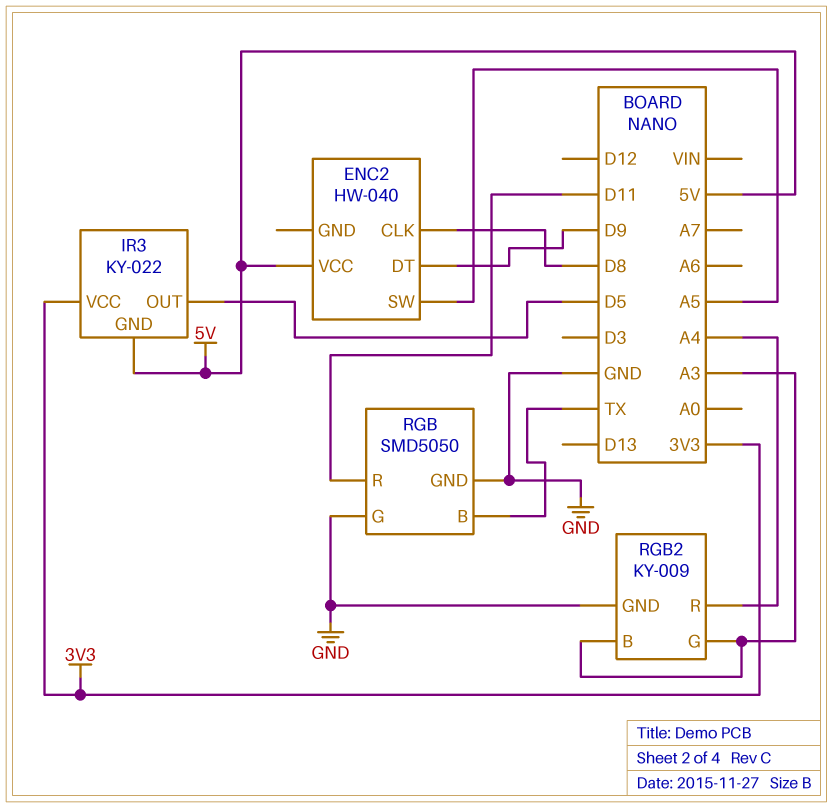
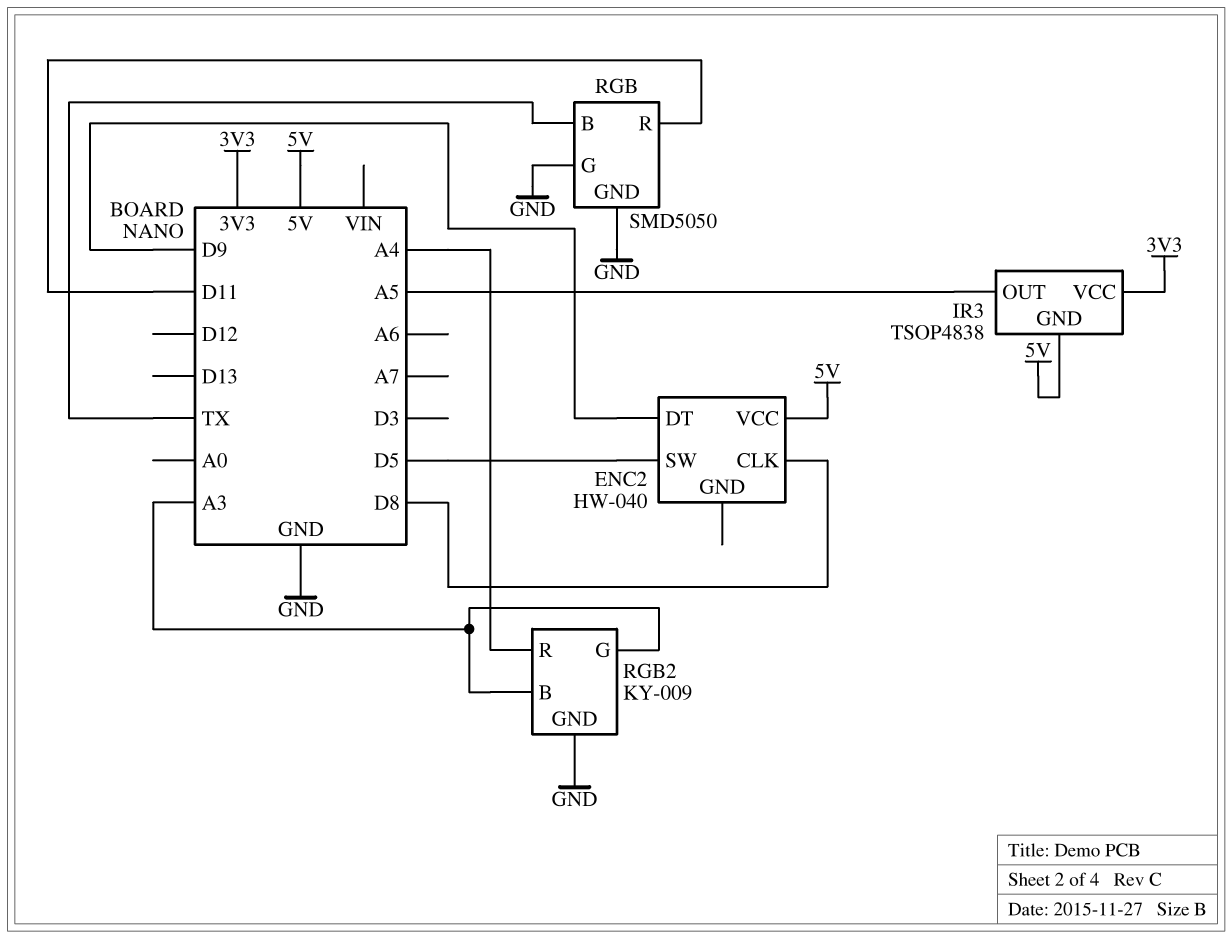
ENC2 pin SW: A5 -> D5
IR3: KY-022 -> TSOP4838
IR3 pin OUT: D5 -> A5

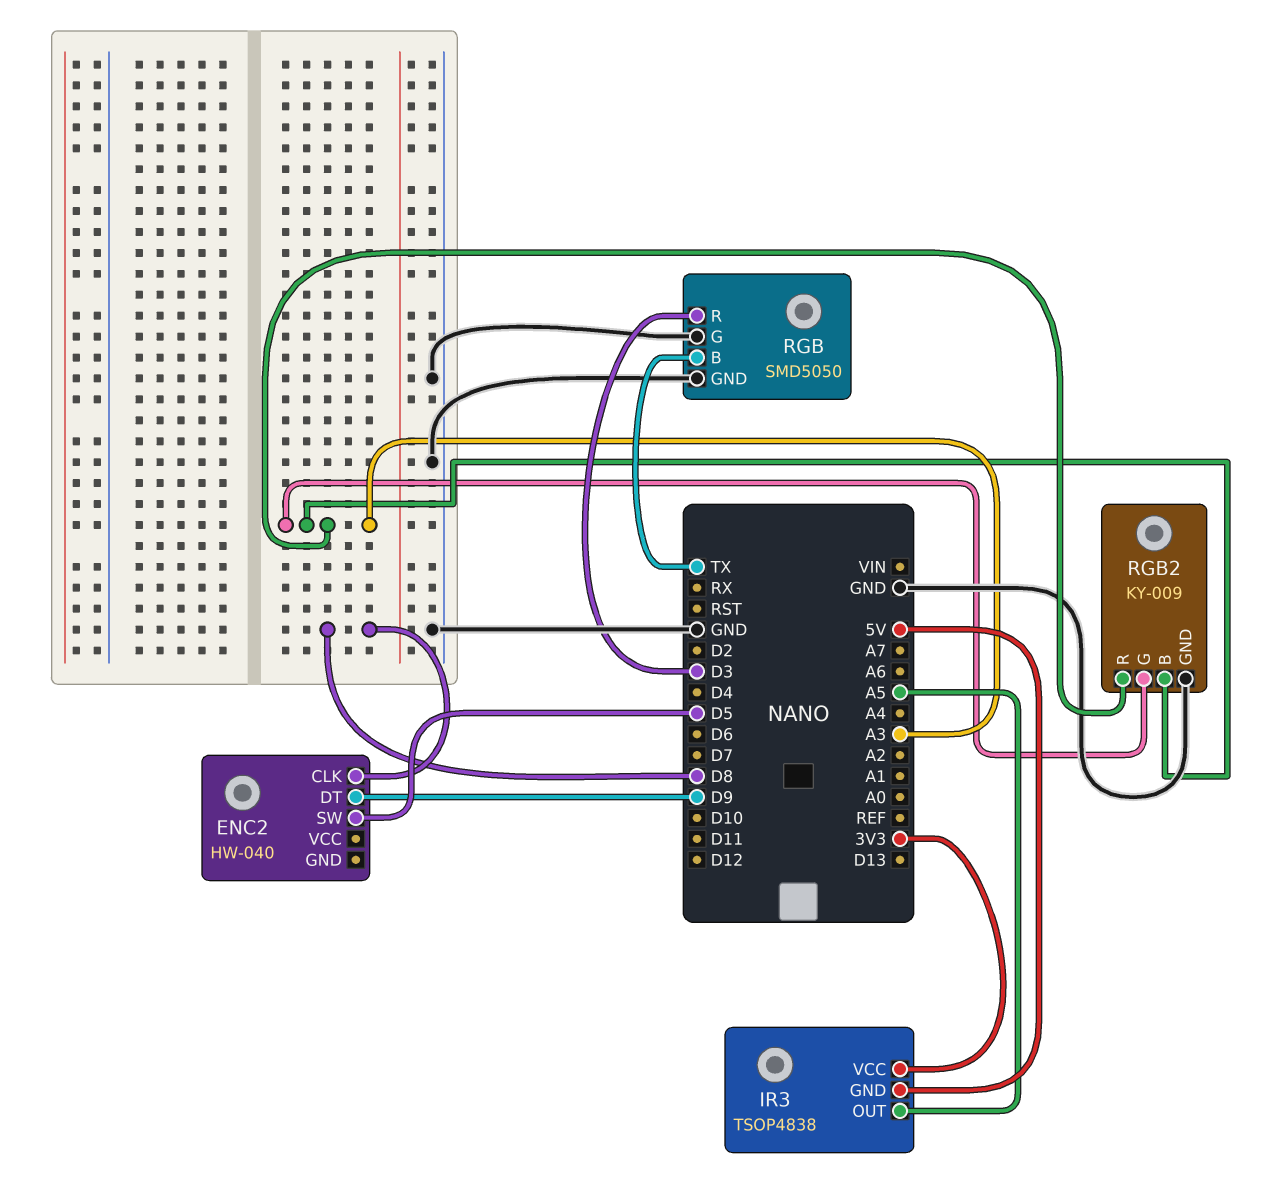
ENC2 pin VCC: 5V -> none
RGB pin R: D11 -> D3
RGB2 pin R: A4 -> A3

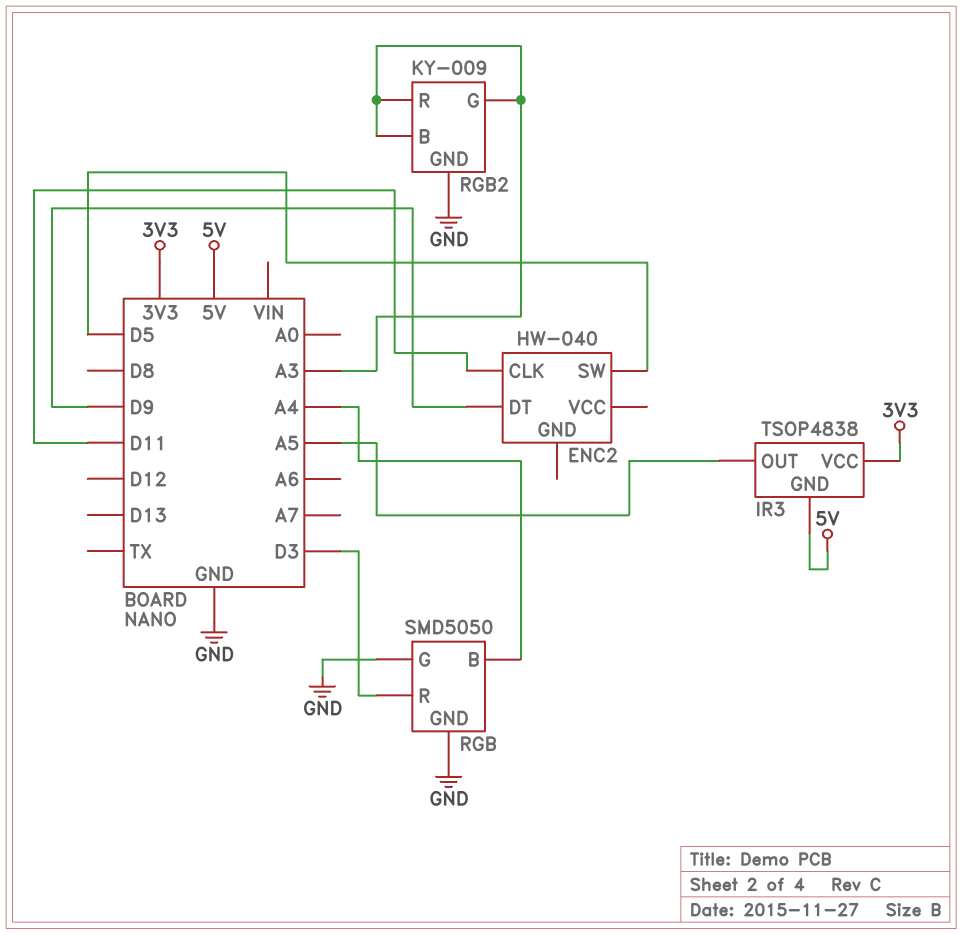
ENC2 pin CLK: D8 -> D11
RGB pin B: TX -> A4

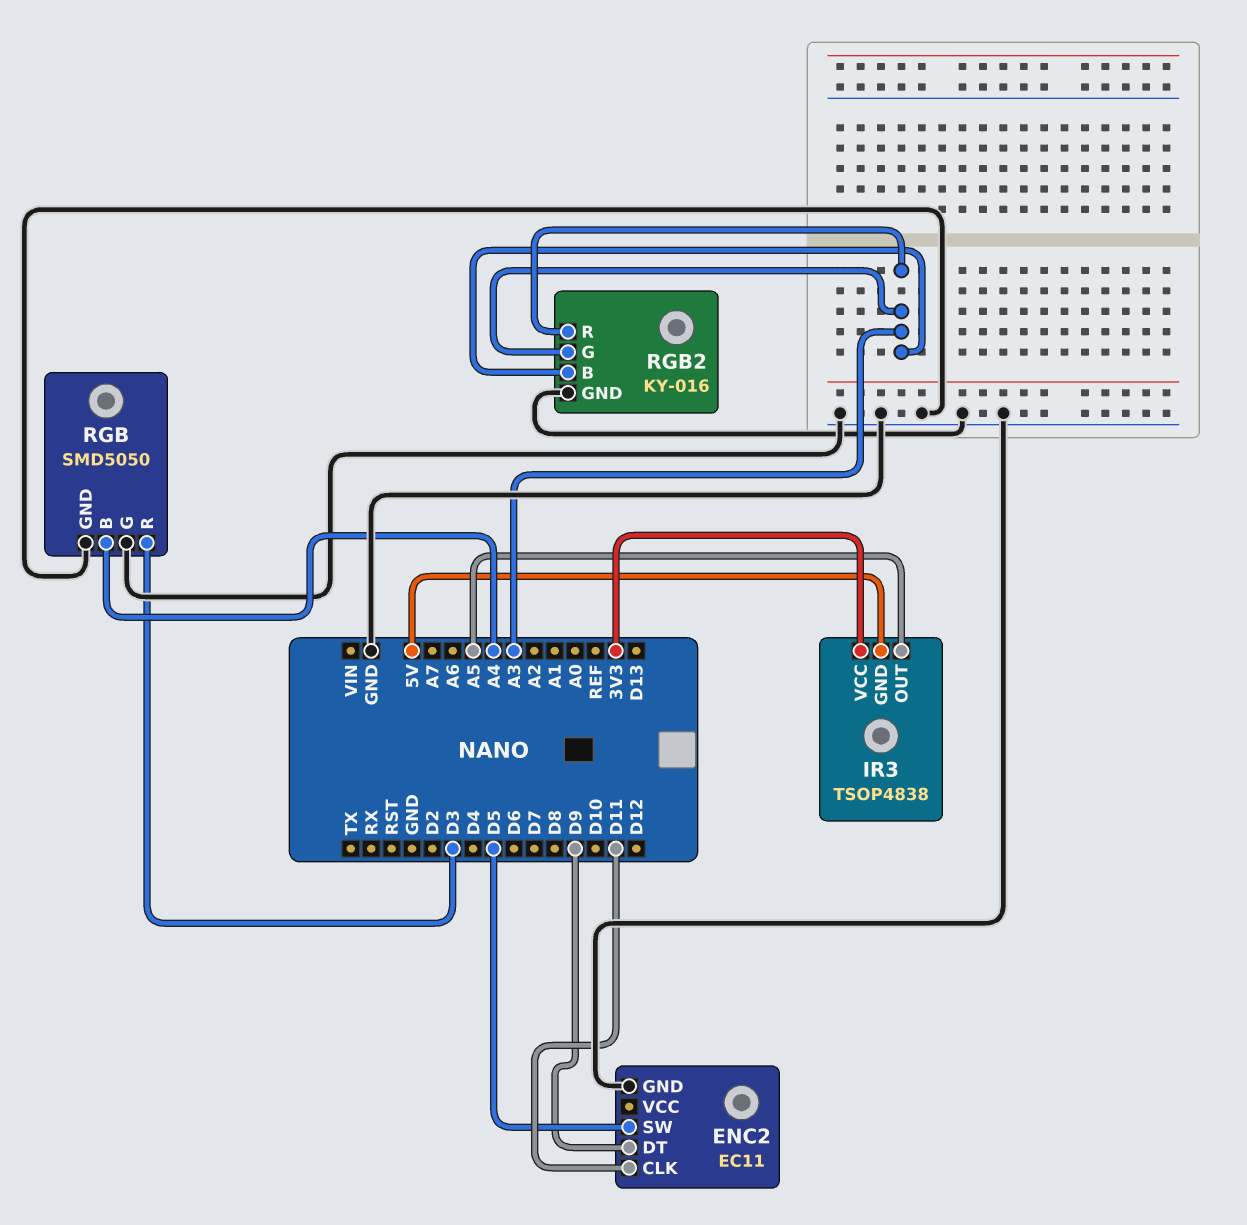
ENC2: HW-040 -> EC11
ENC2 pin GND: none -> GND
RGB2: KY-009 -> KY-016

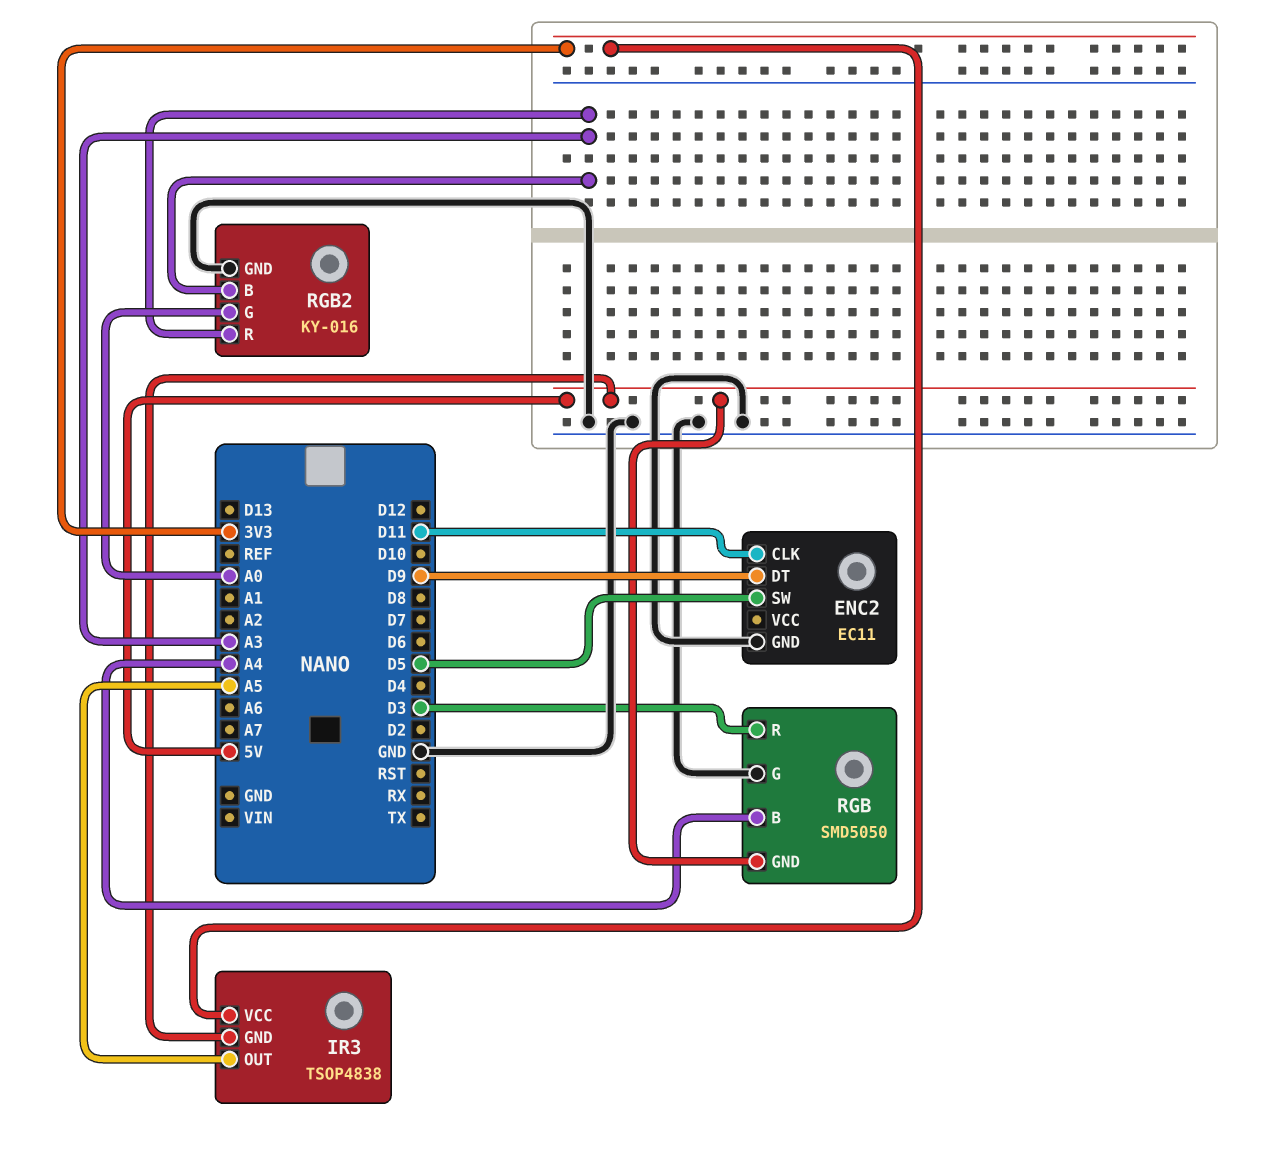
RGB pin GND: GND -> 5V
RGB2 pin G: A3 -> A0

